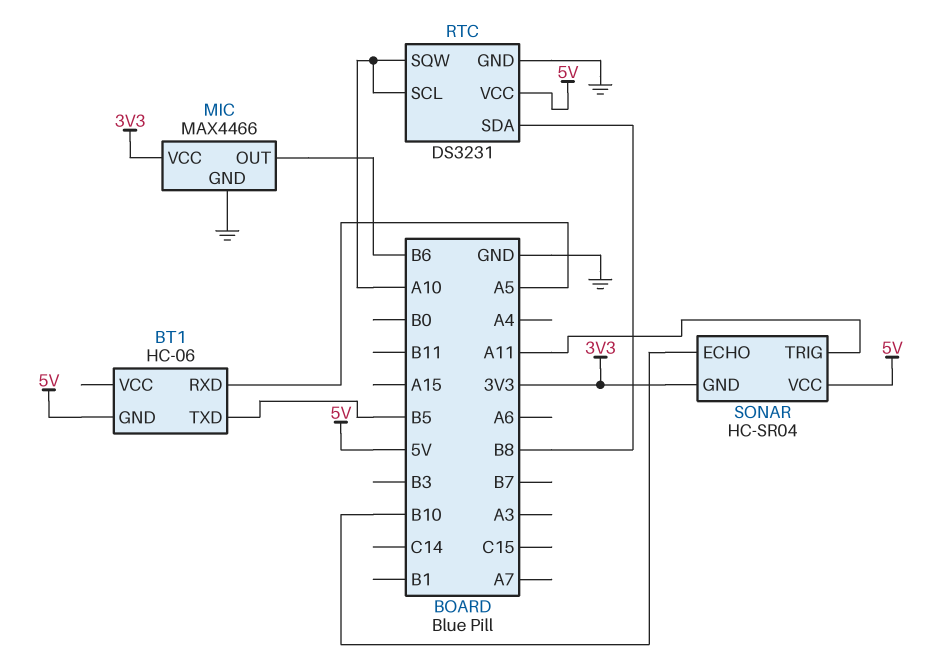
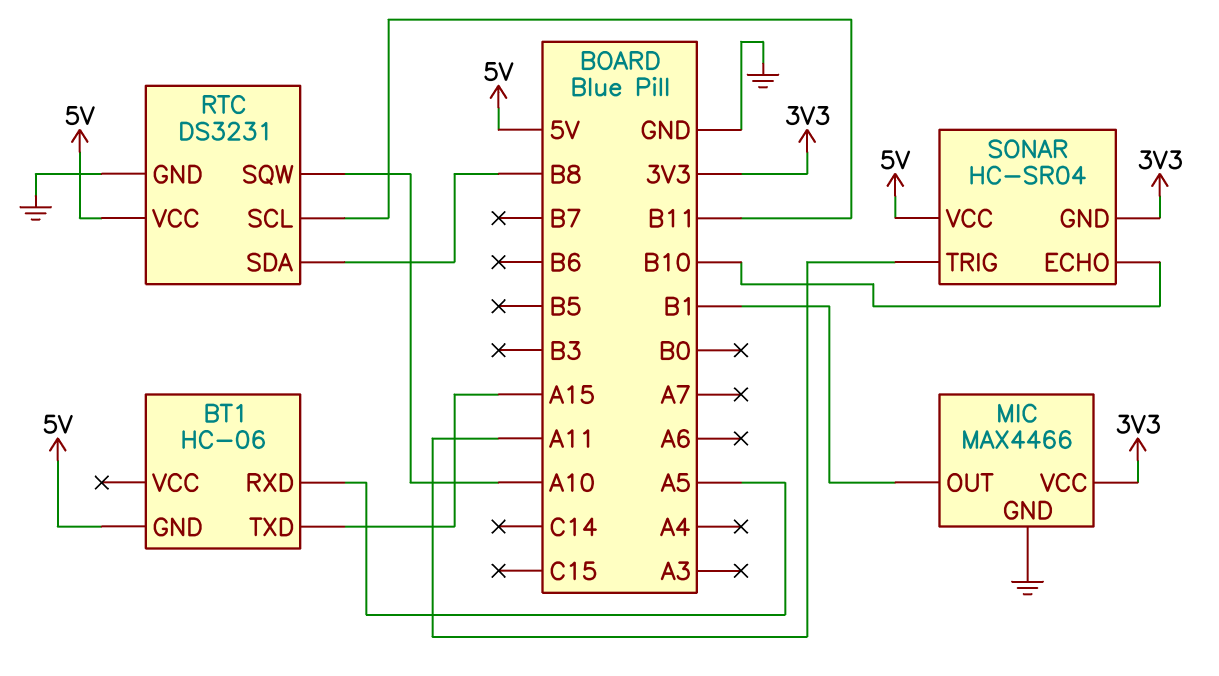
BT1 pin TXD: B5 -> A15
MIC pin OUT: B6 -> B1
RTC pin SCL: A10 -> B11

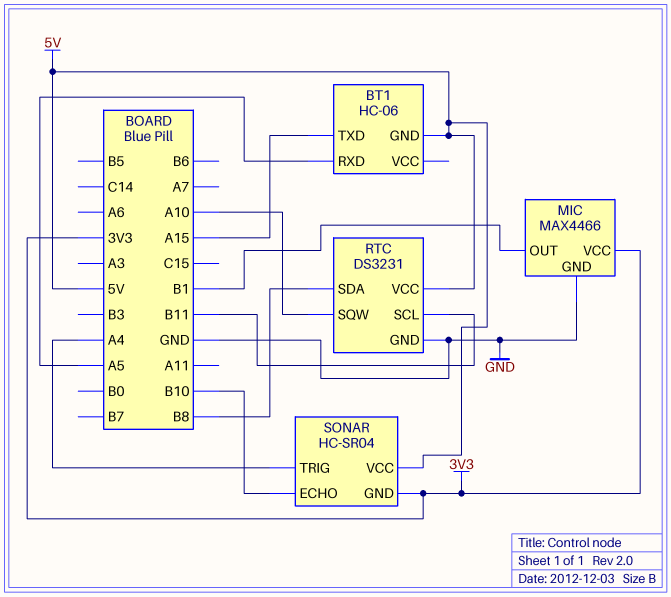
SONAR pin TRIG: A11 -> A4

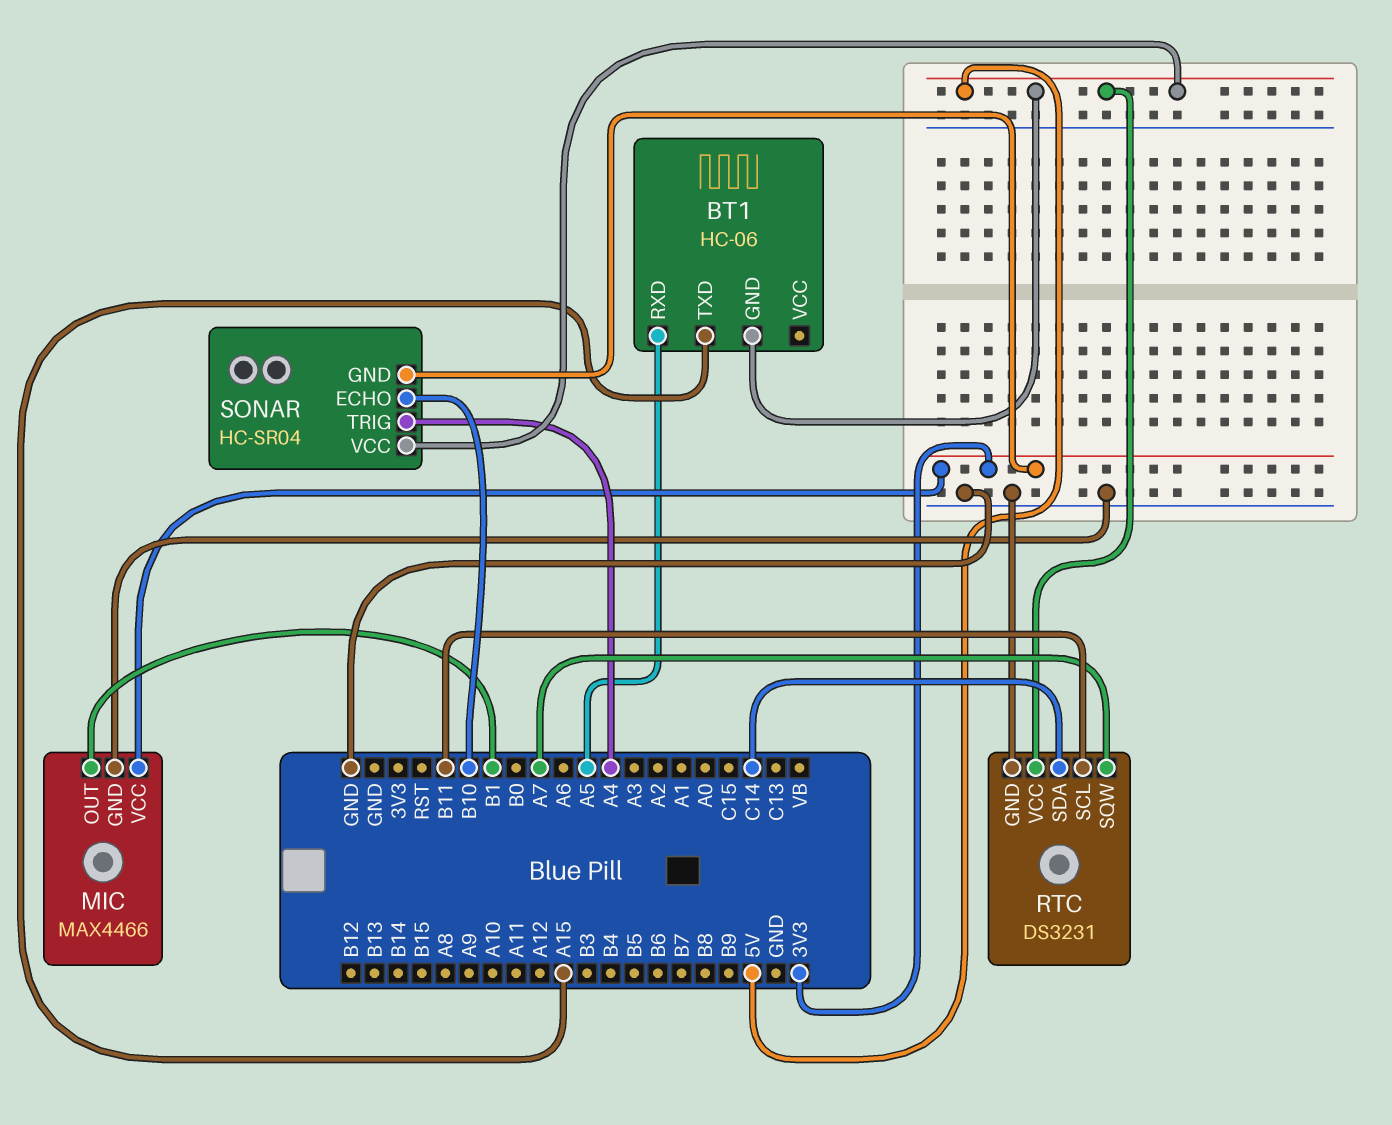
RTC pin SDA: B8 -> C14
RTC pin SQW: A10 -> A7

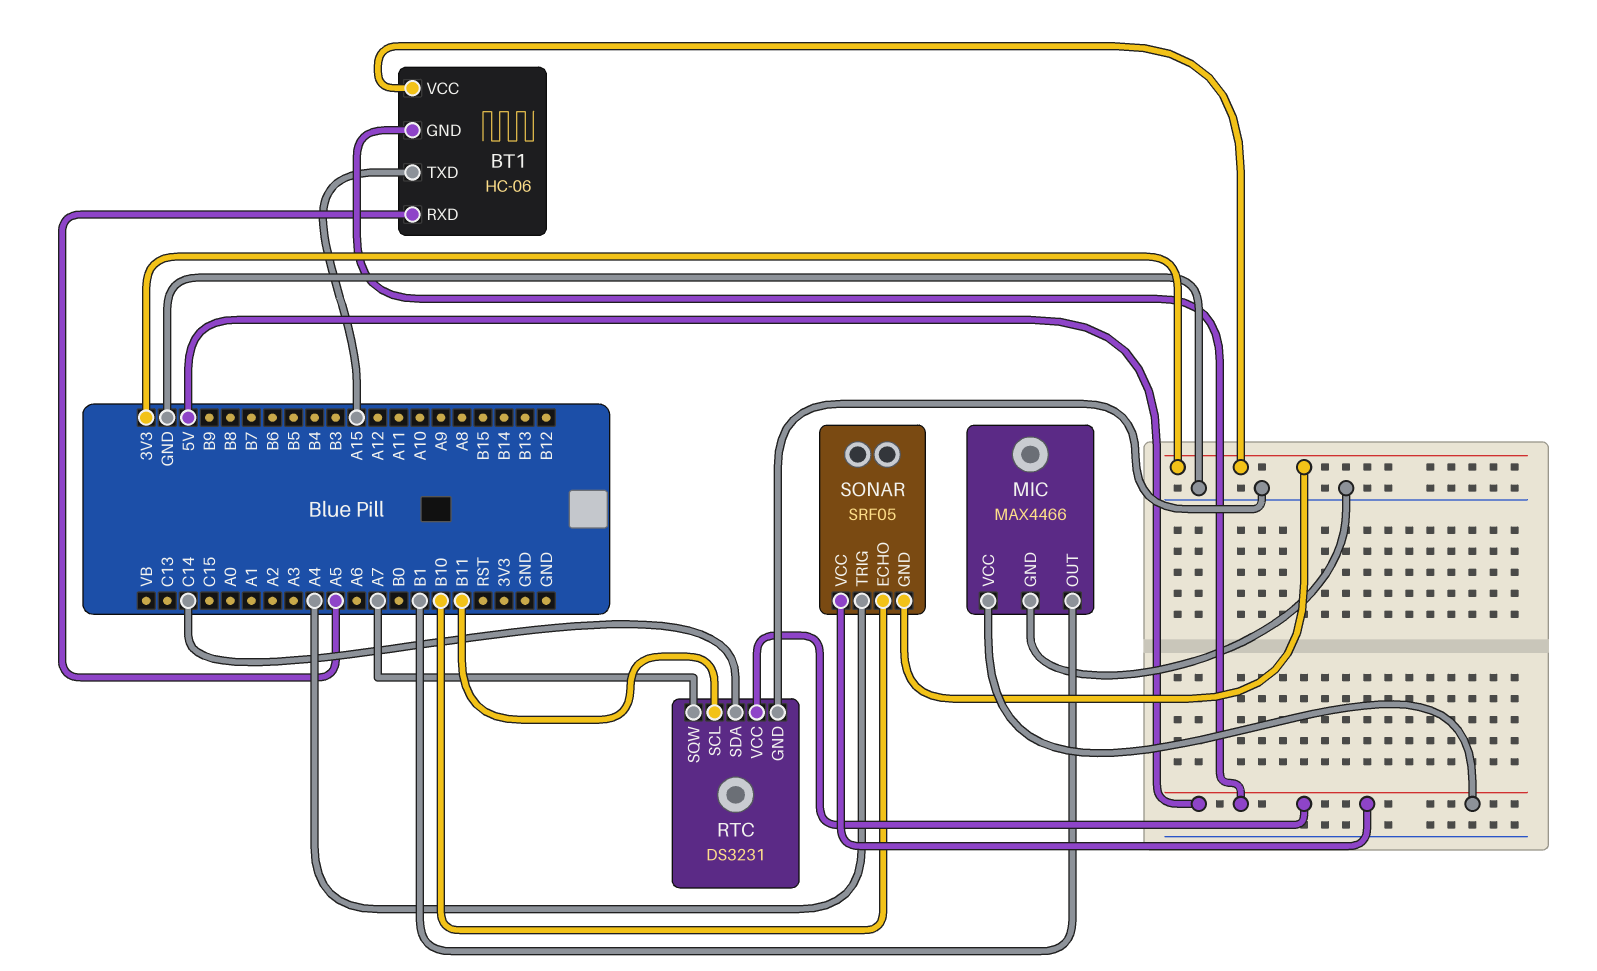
BT1 pin VCC: none -> 3V3
MIC pin VCC: 3V3 -> 5V
SONAR: HC-SR04 -> SRF05

